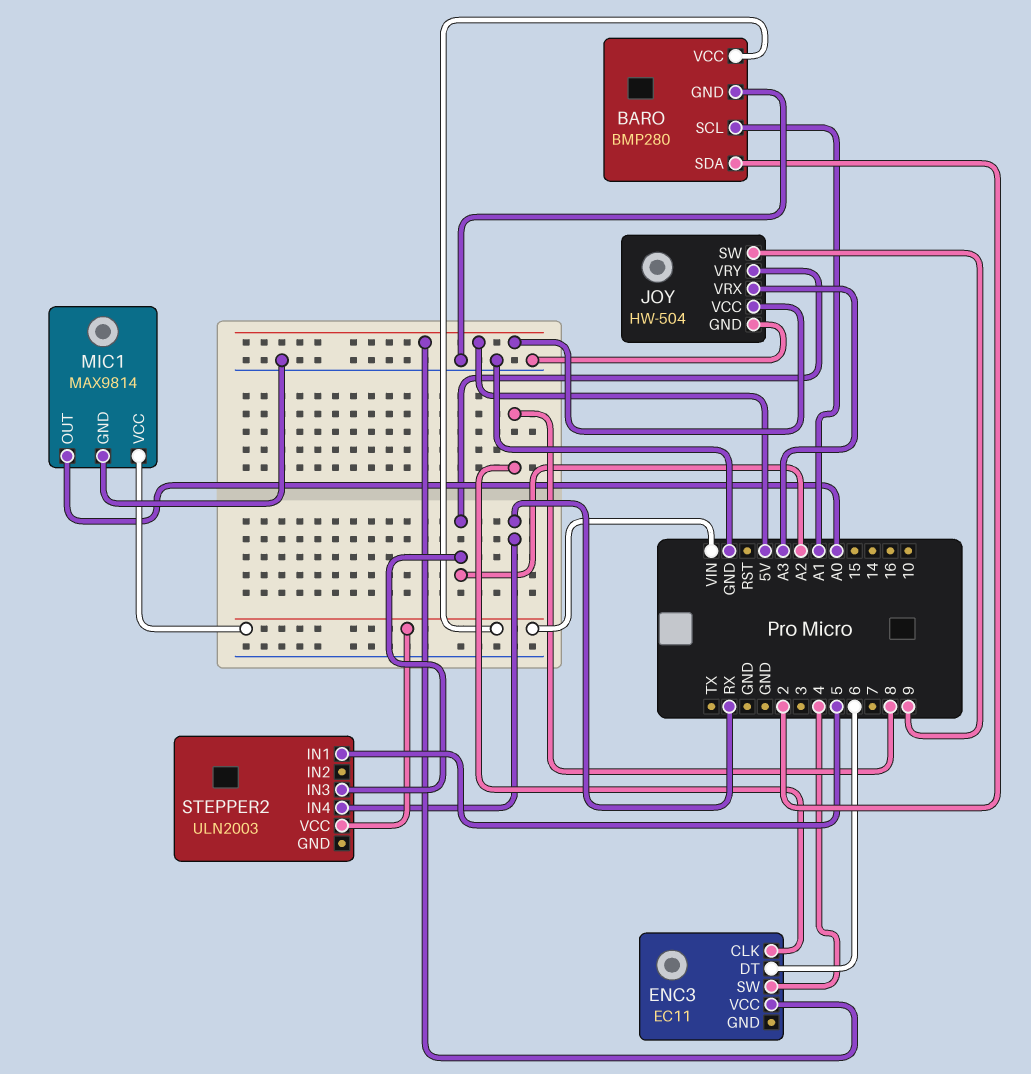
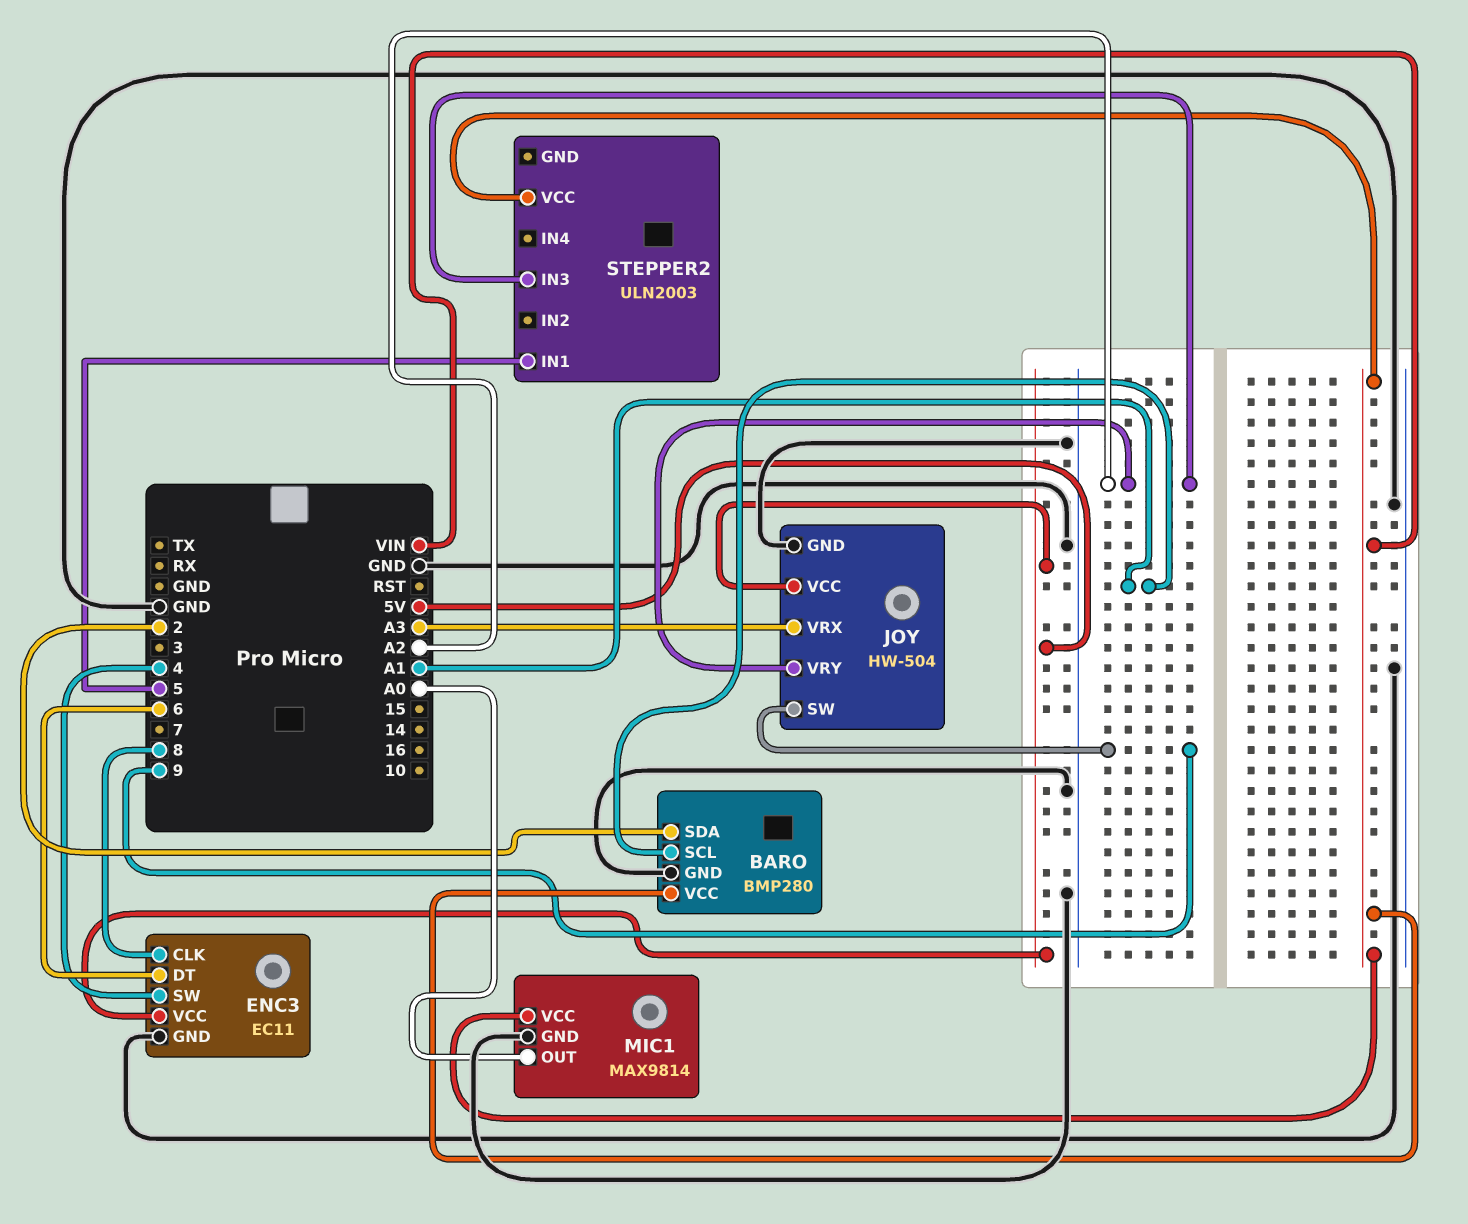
ENC3 pin GND: none -> GND
STEPPER2 pin IN4: RX -> none

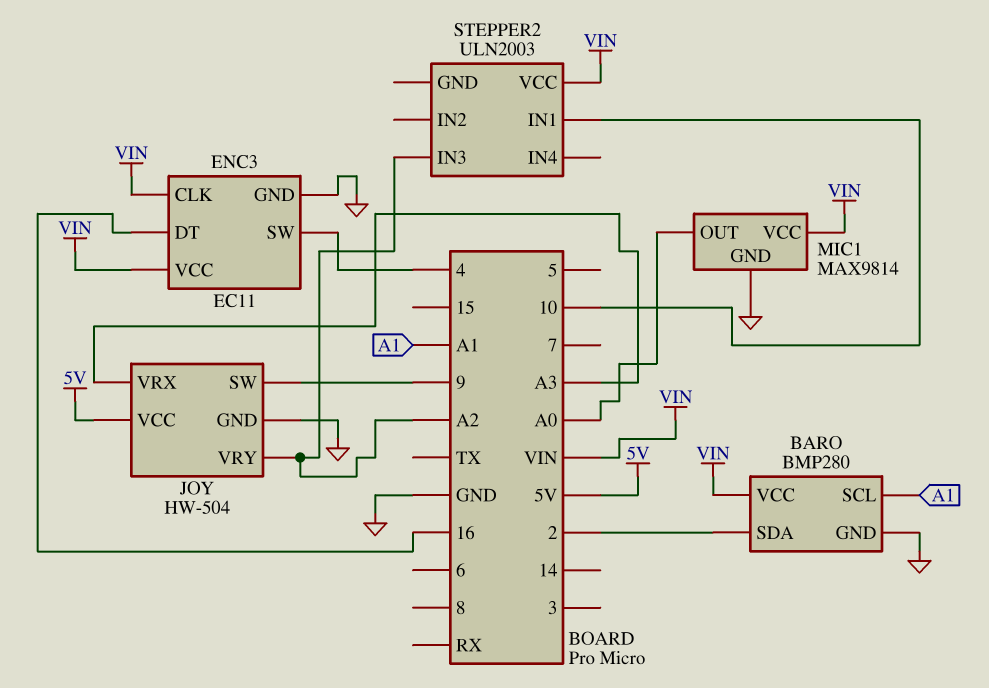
ENC3 pin CLK: 8 -> VIN
ENC3 pin DT: 6 -> 16
ENC3 pin VCC: 5V -> VIN
STEPPER2 pin IN1: 5 -> 10

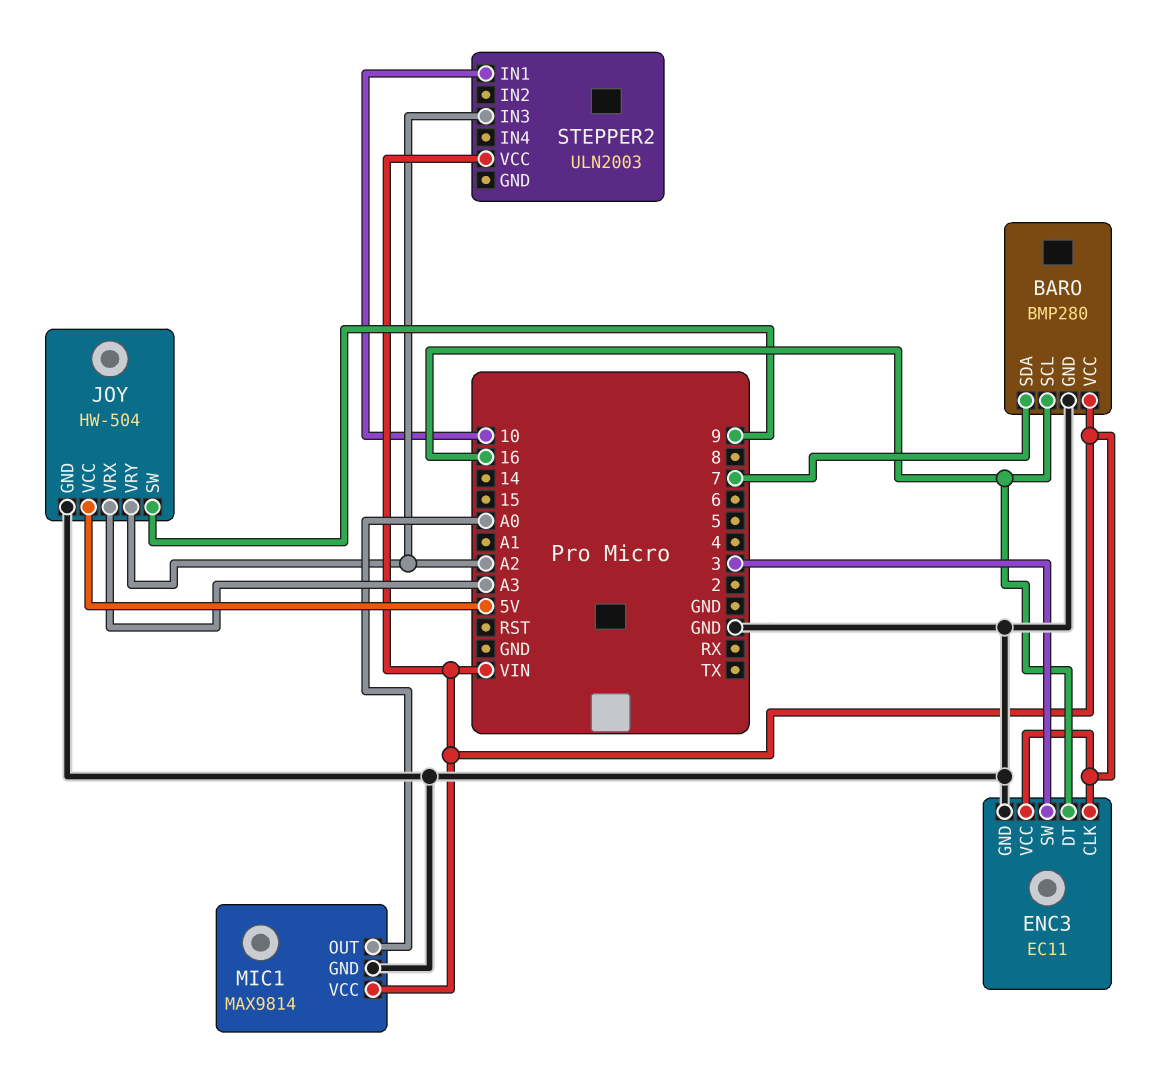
BARO pin SCL: A1 -> 16
BARO pin SDA: 2 -> 7
ENC3 pin SW: 4 -> 3

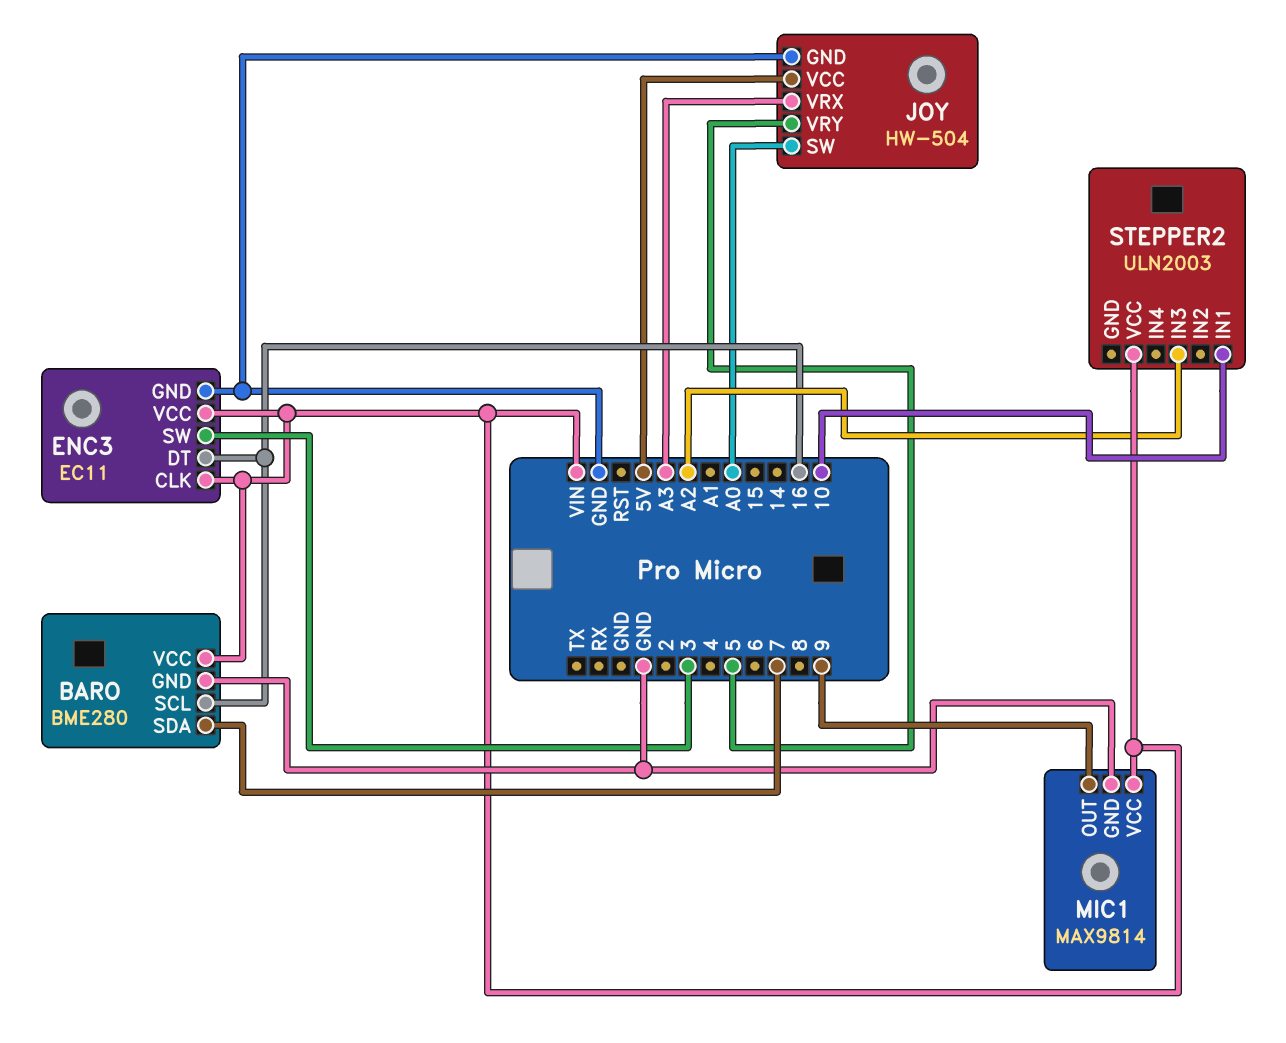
BARO: BMP280 -> BME280
JOY pin SW: 9 -> A0
JOY pin VRY: A2 -> 5
MIC1 pin OUT: A0 -> 9

